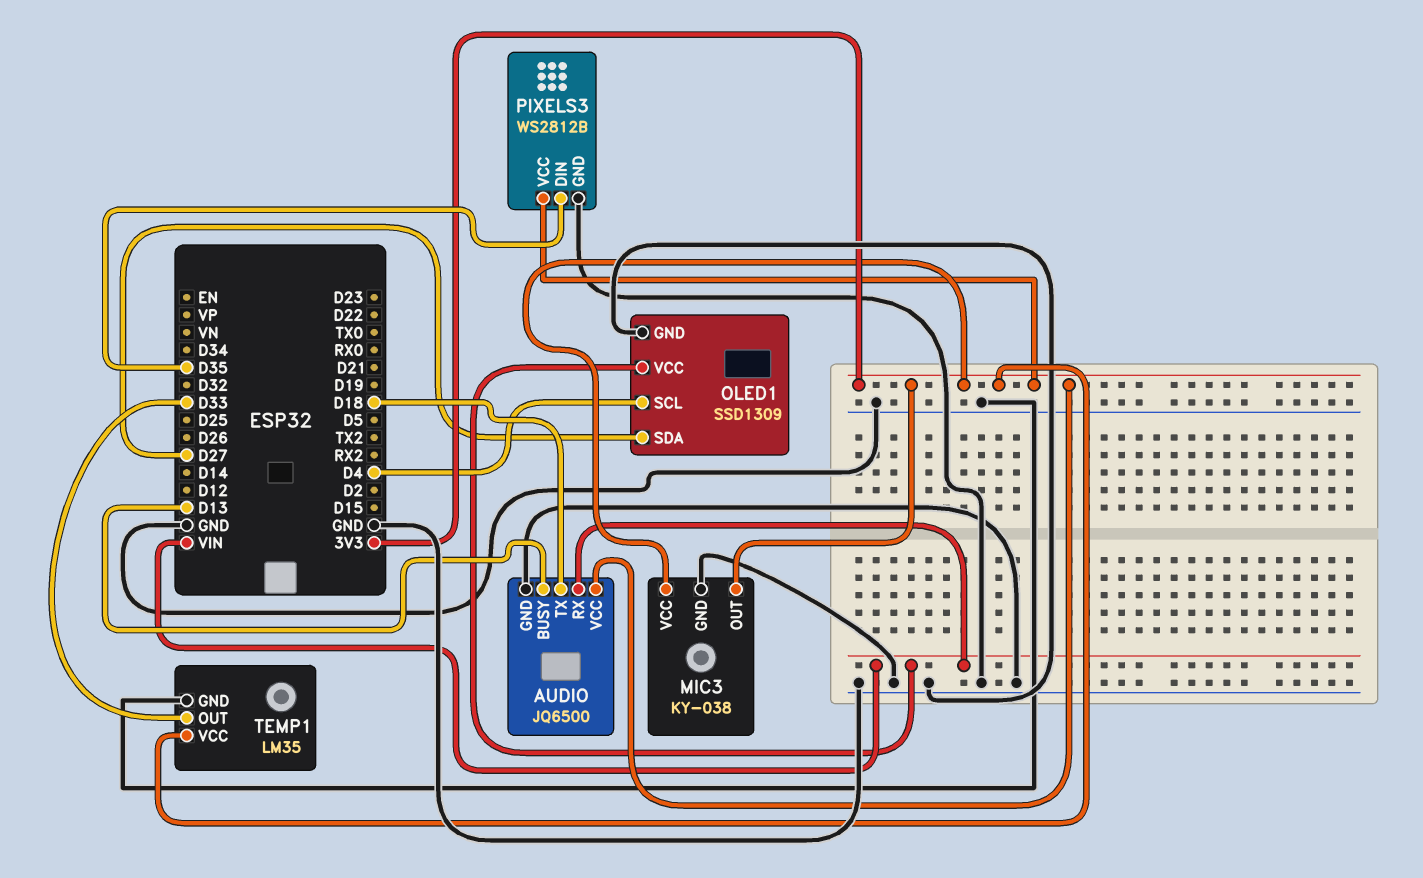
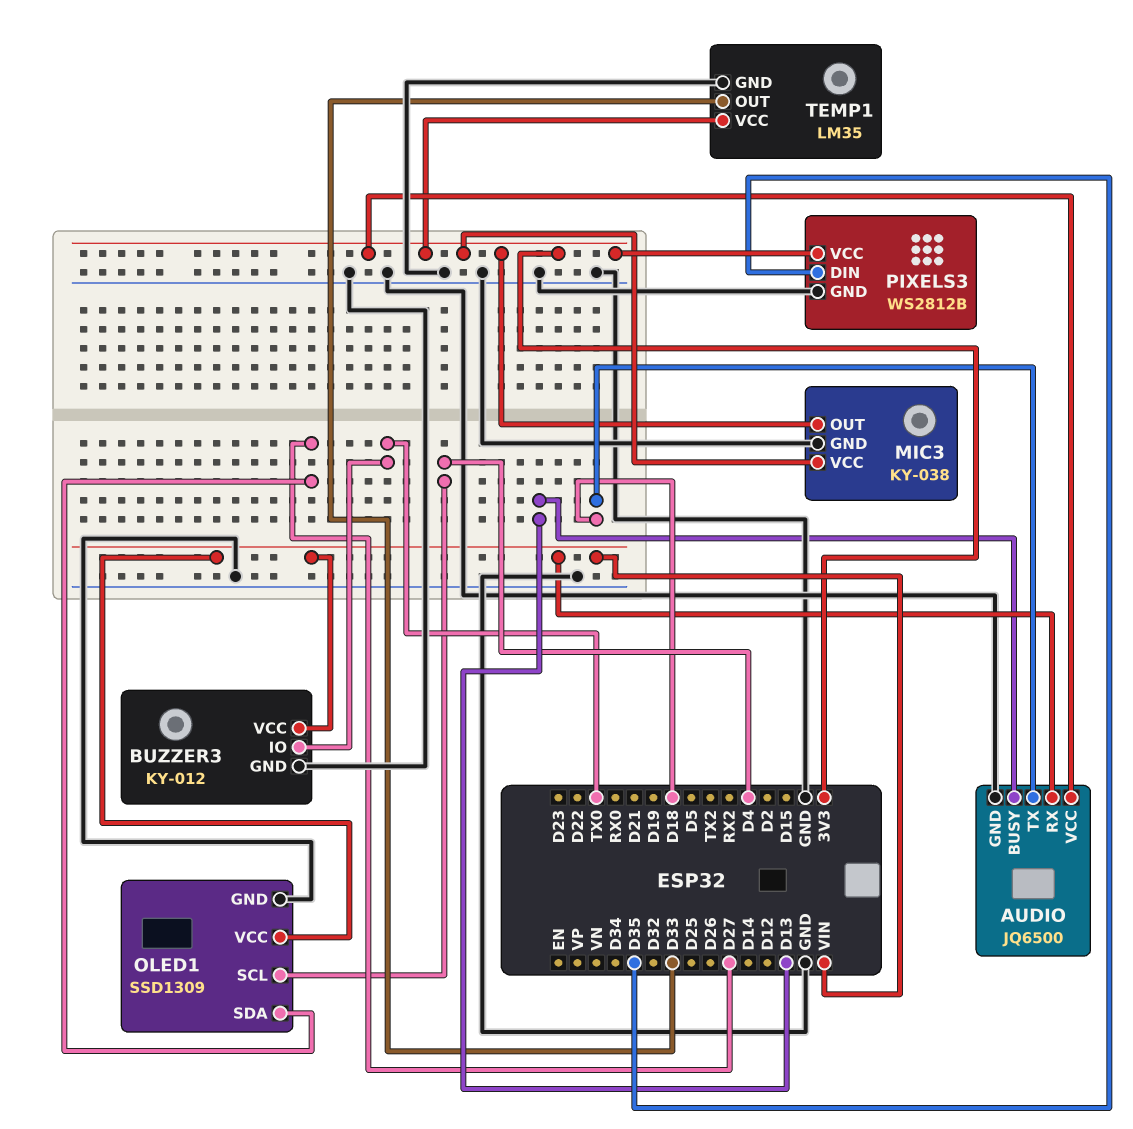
BUZZER3: none -> KY-012
BUZZER3 pin GND: none -> GND
BUZZER3 pin IO: none -> TX0
BUZZER3 pin VCC: none -> VIN

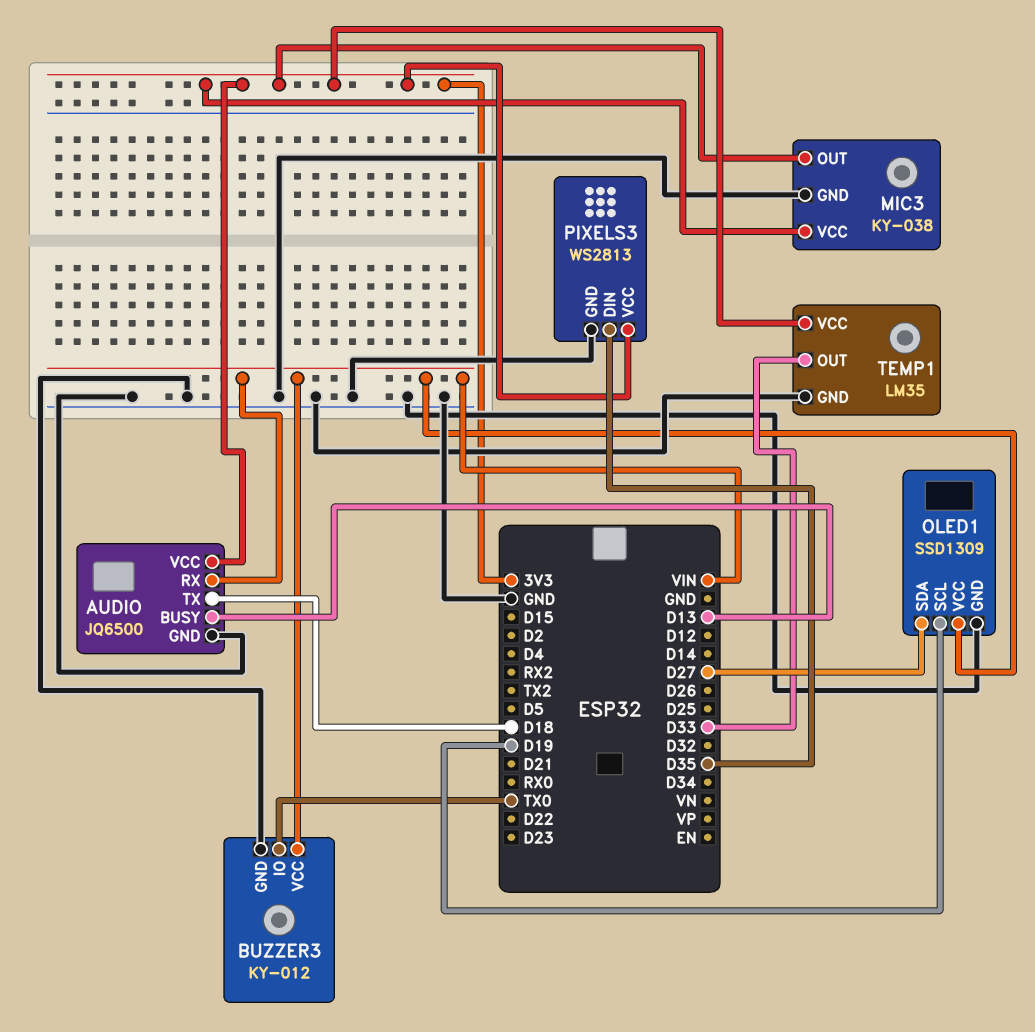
OLED1 pin SCL: D4 -> D19
PIXELS3: WS2812B -> WS2813

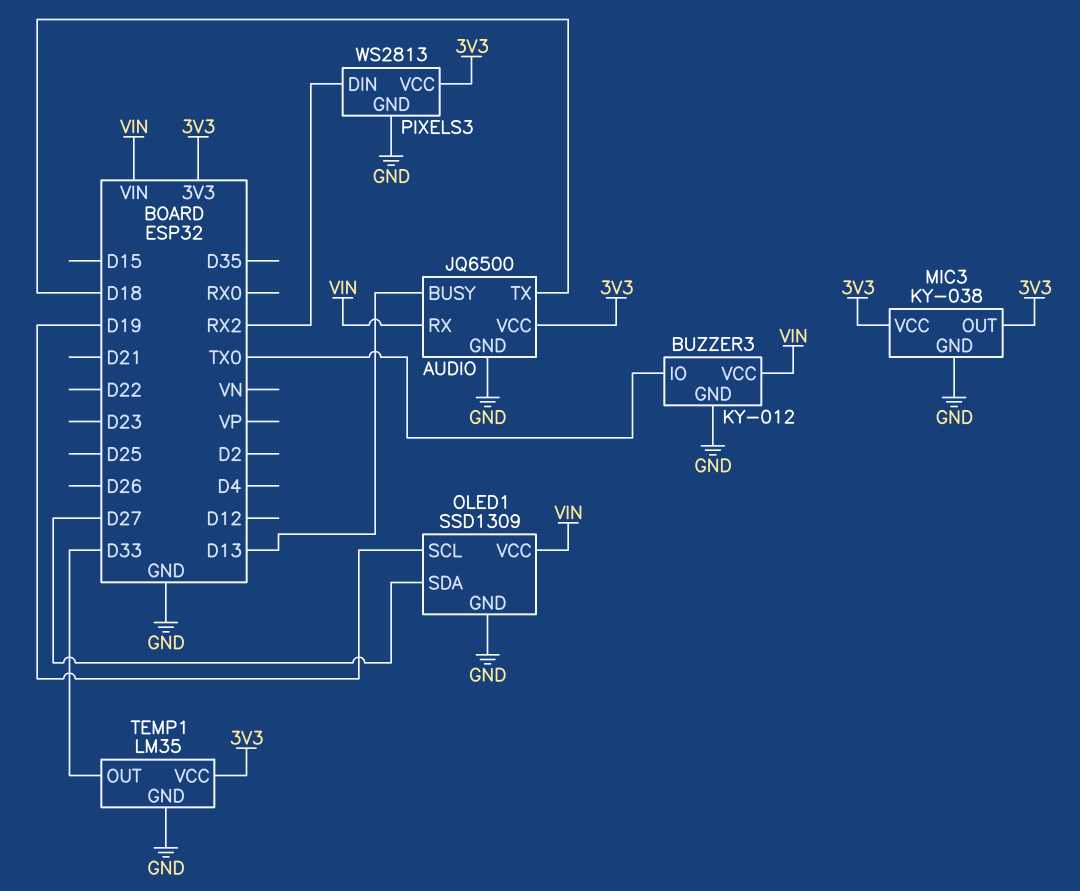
PIXELS3 pin DIN: D35 -> RX2

